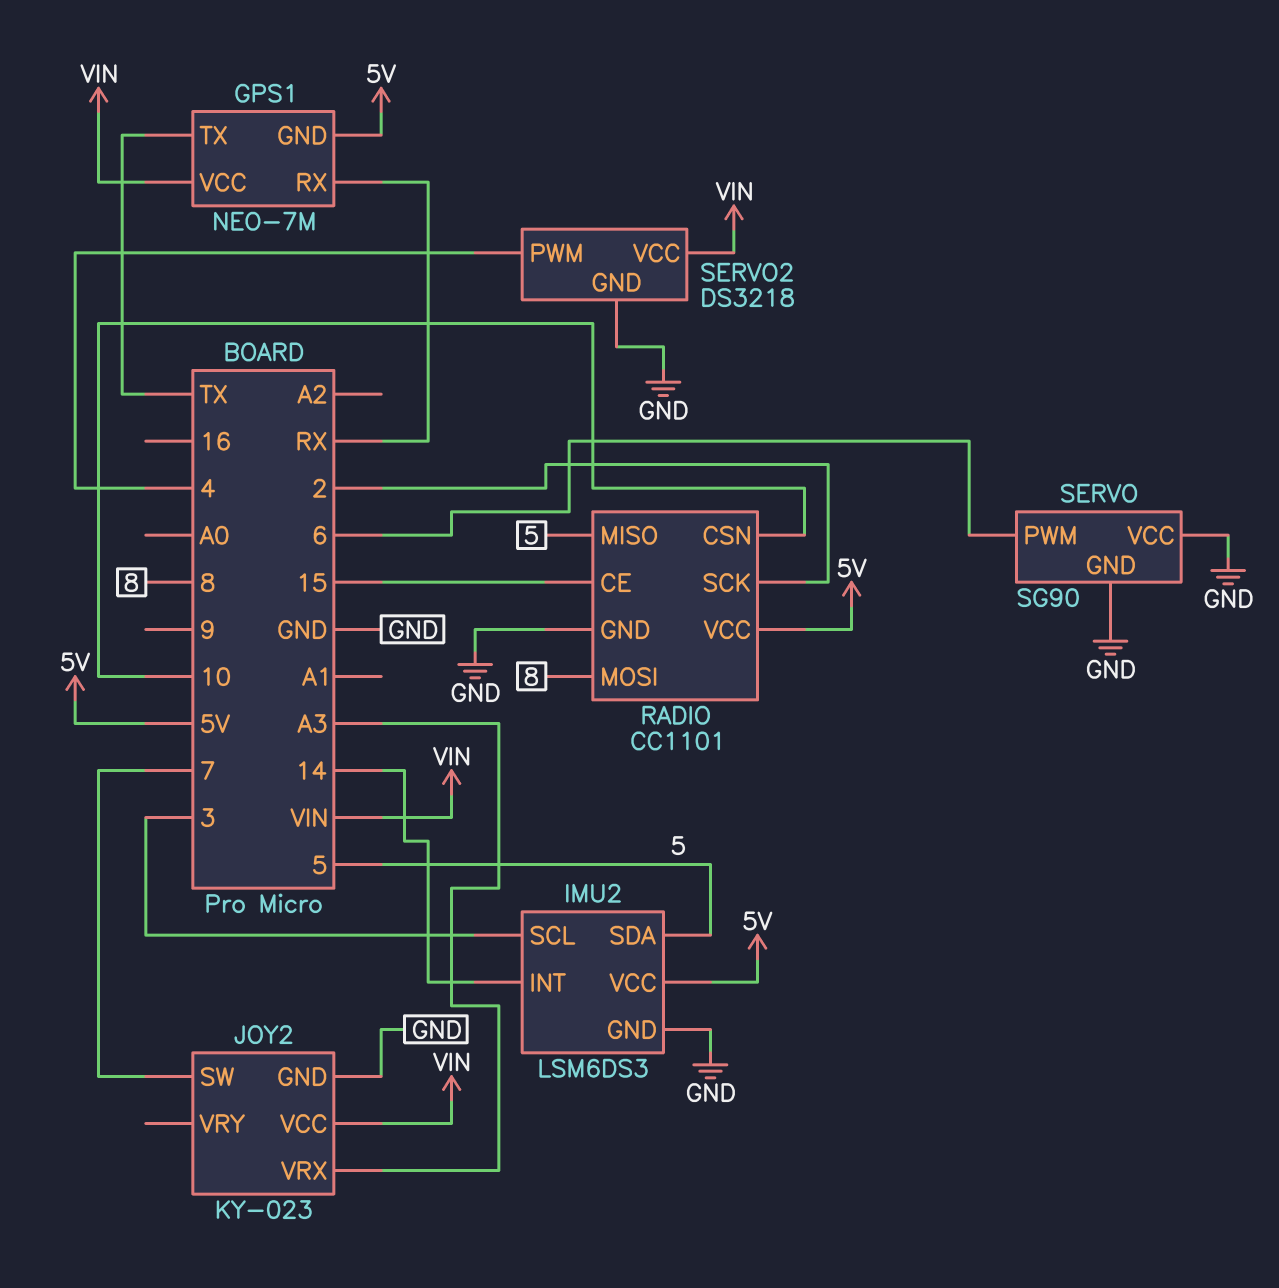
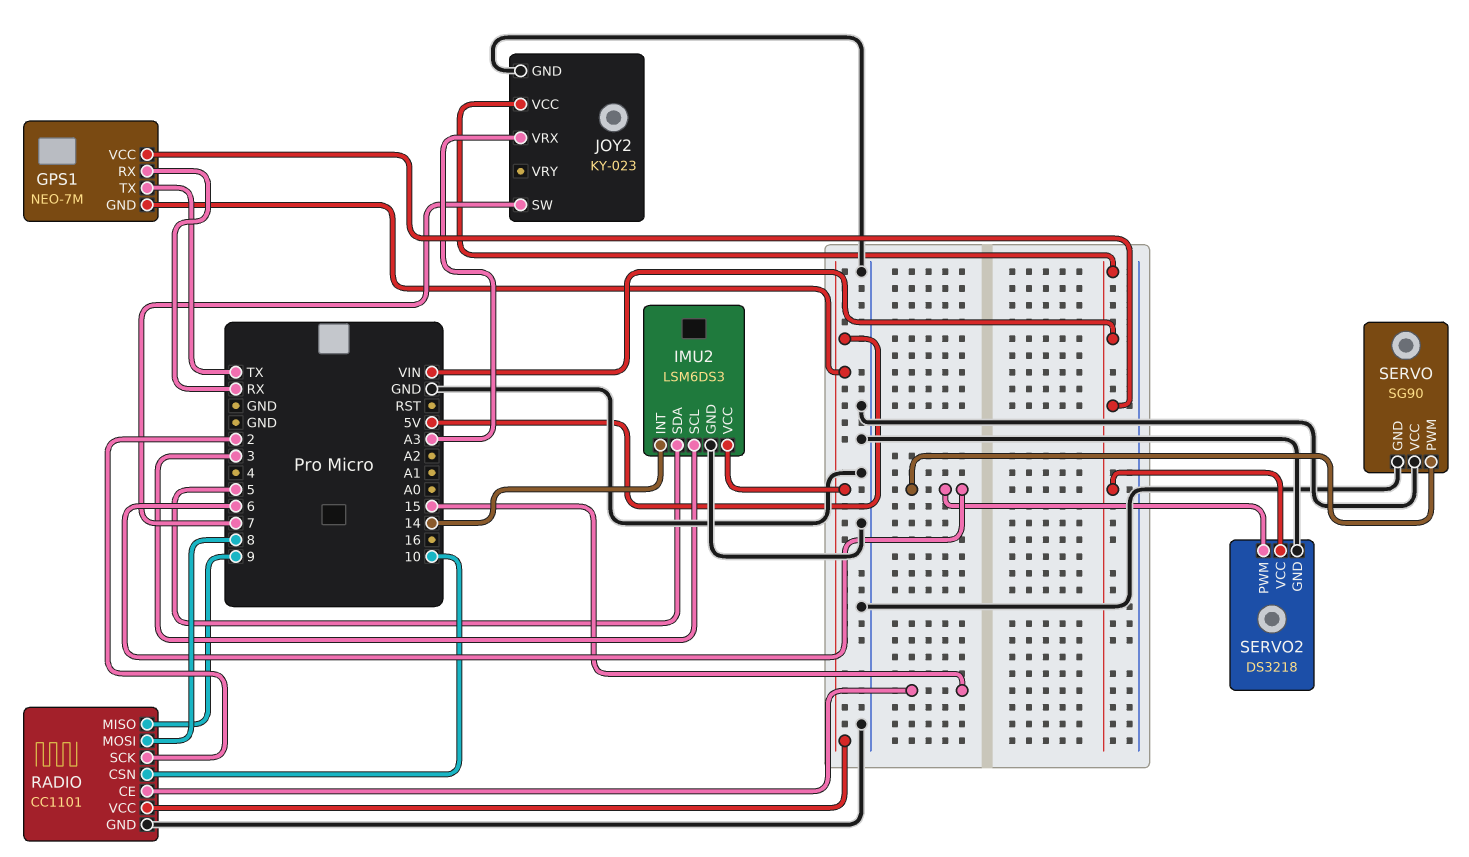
RADIO pin MISO: 5 -> 9
SERVO2 pin PWM: 4 -> 6

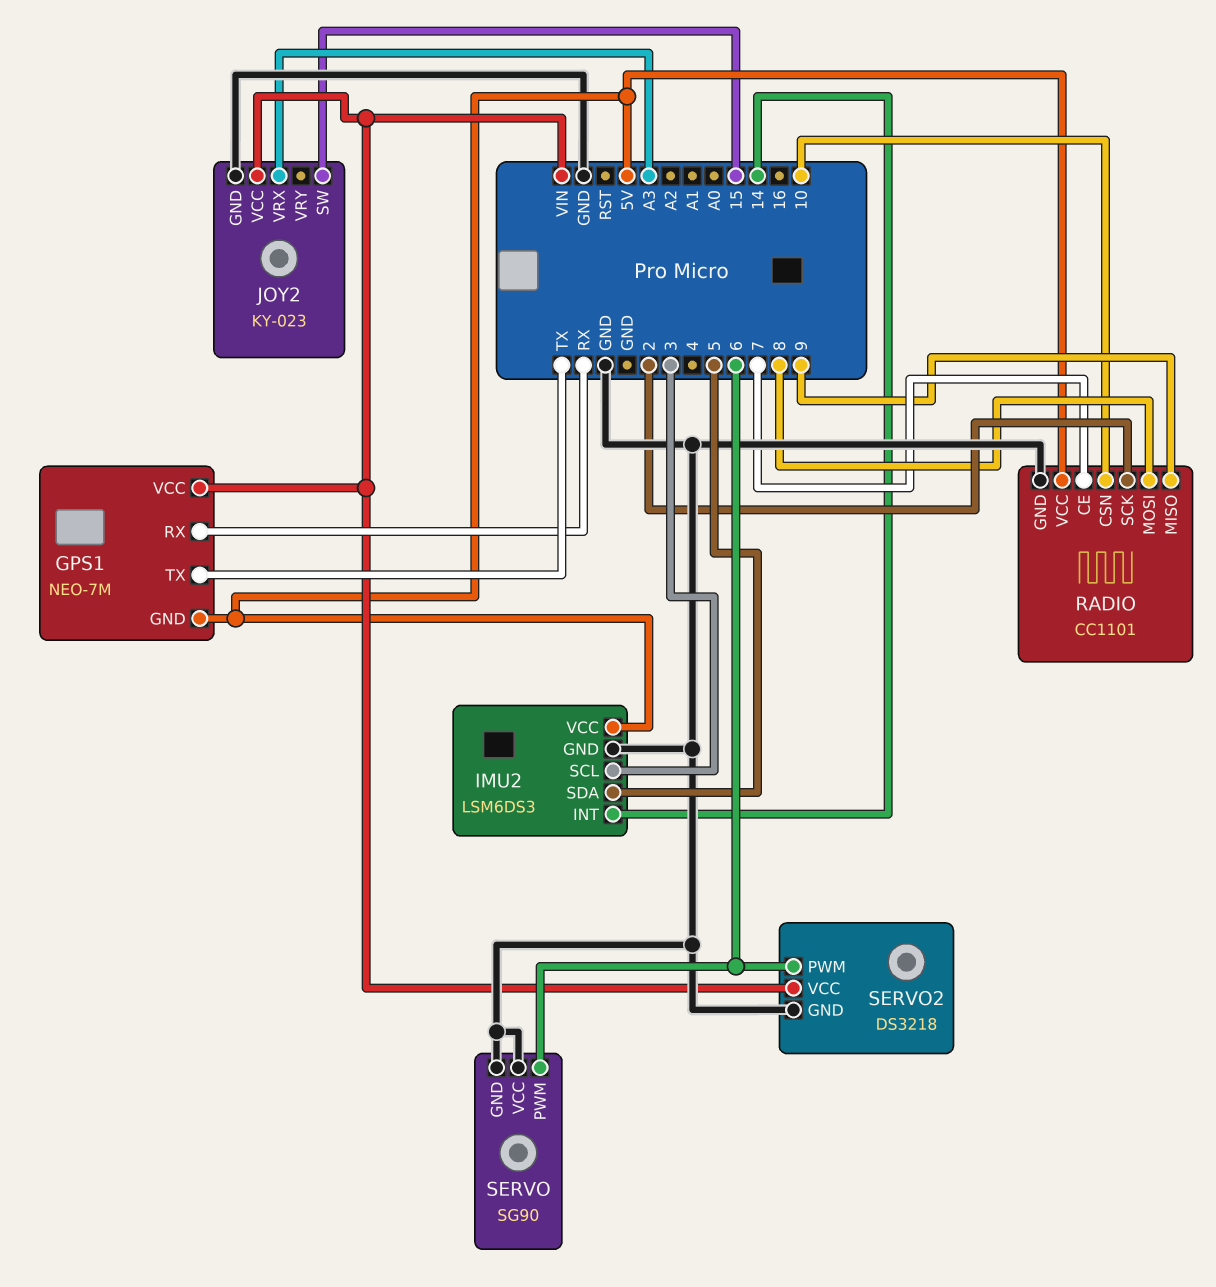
JOY2 pin SW: 7 -> 15
RADIO pin CE: 15 -> 7

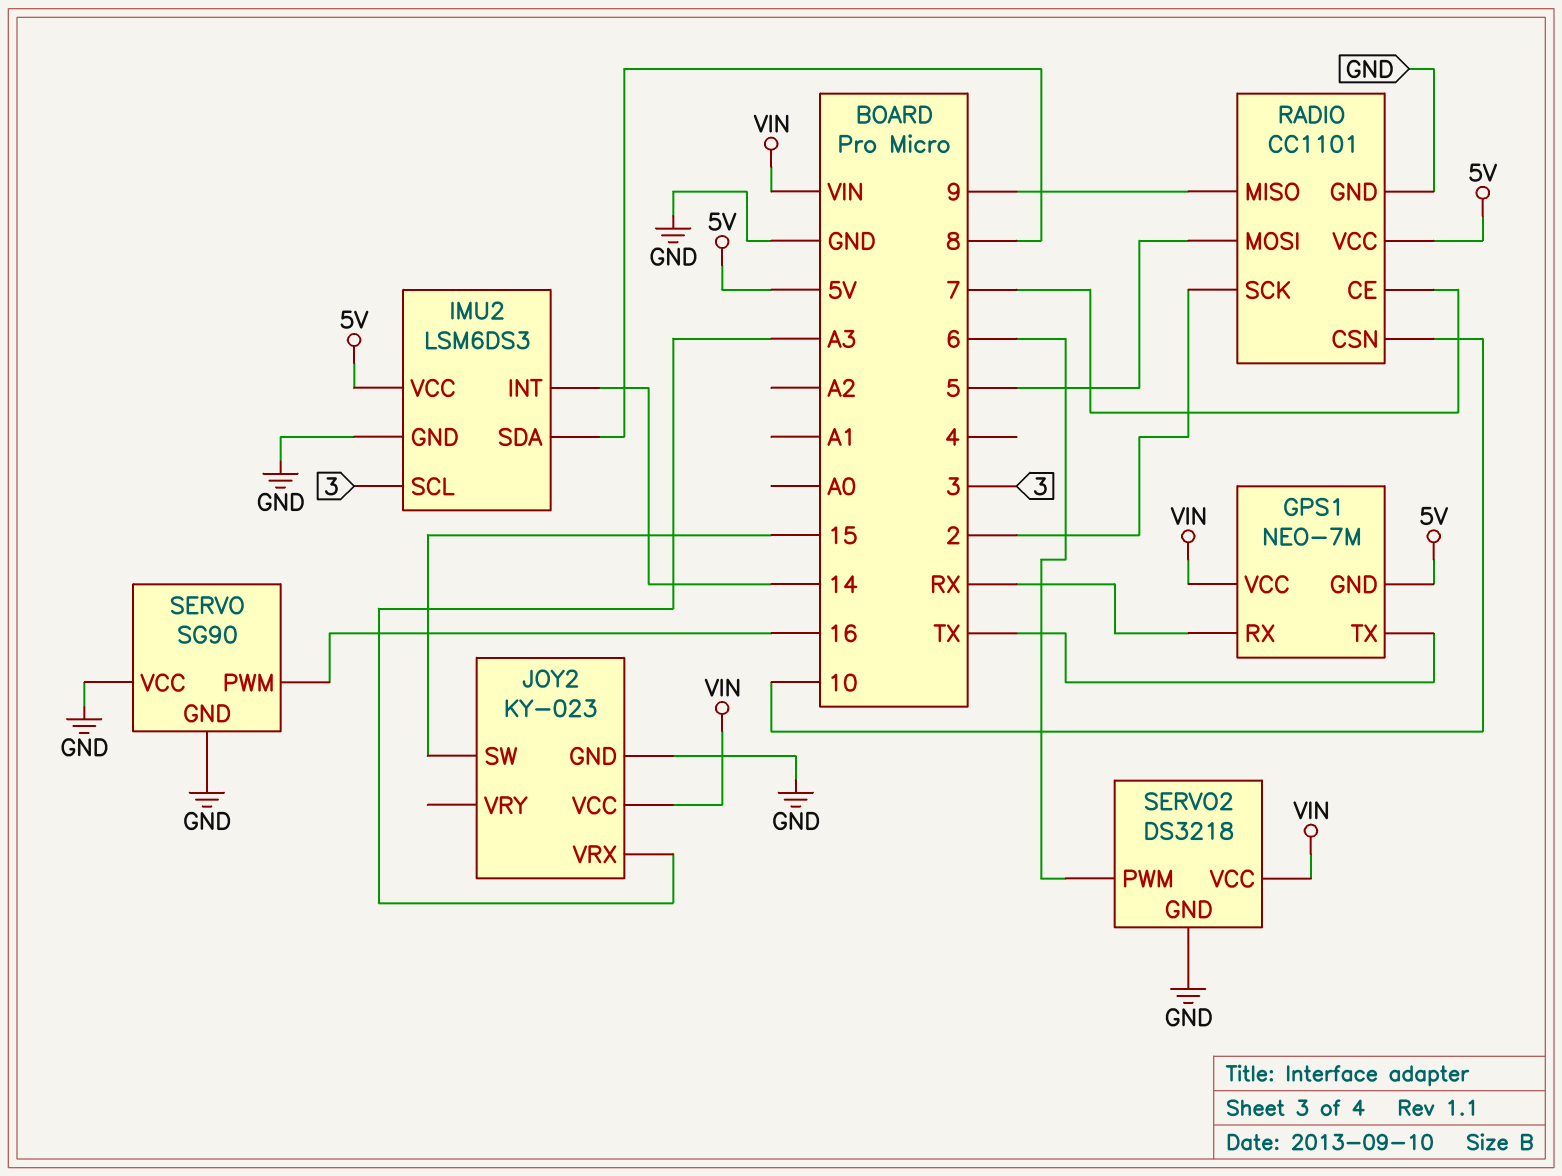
IMU2 pin SDA: 5 -> 8
RADIO pin MOSI: 8 -> 5
SERVO pin PWM: 6 -> 16

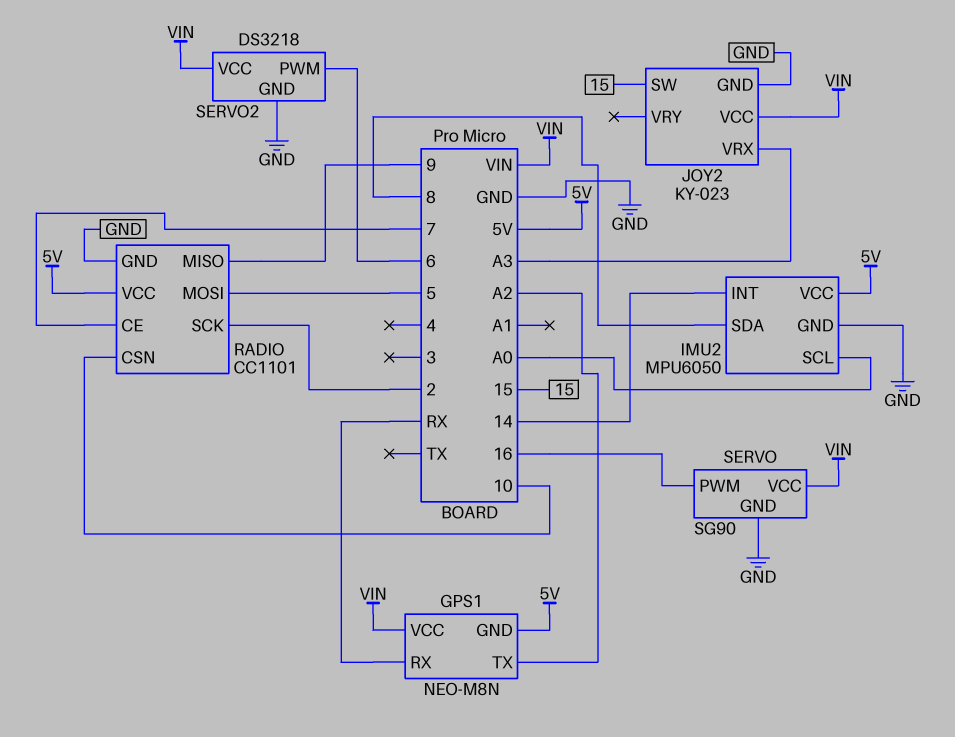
GPS1: NEO-7M -> NEO-M8N
GPS1 pin TX: TX -> A2
IMU2: LSM6DS3 -> MPU6050
IMU2 pin SCL: 3 -> A0
SERVO pin VCC: GND -> VIN

